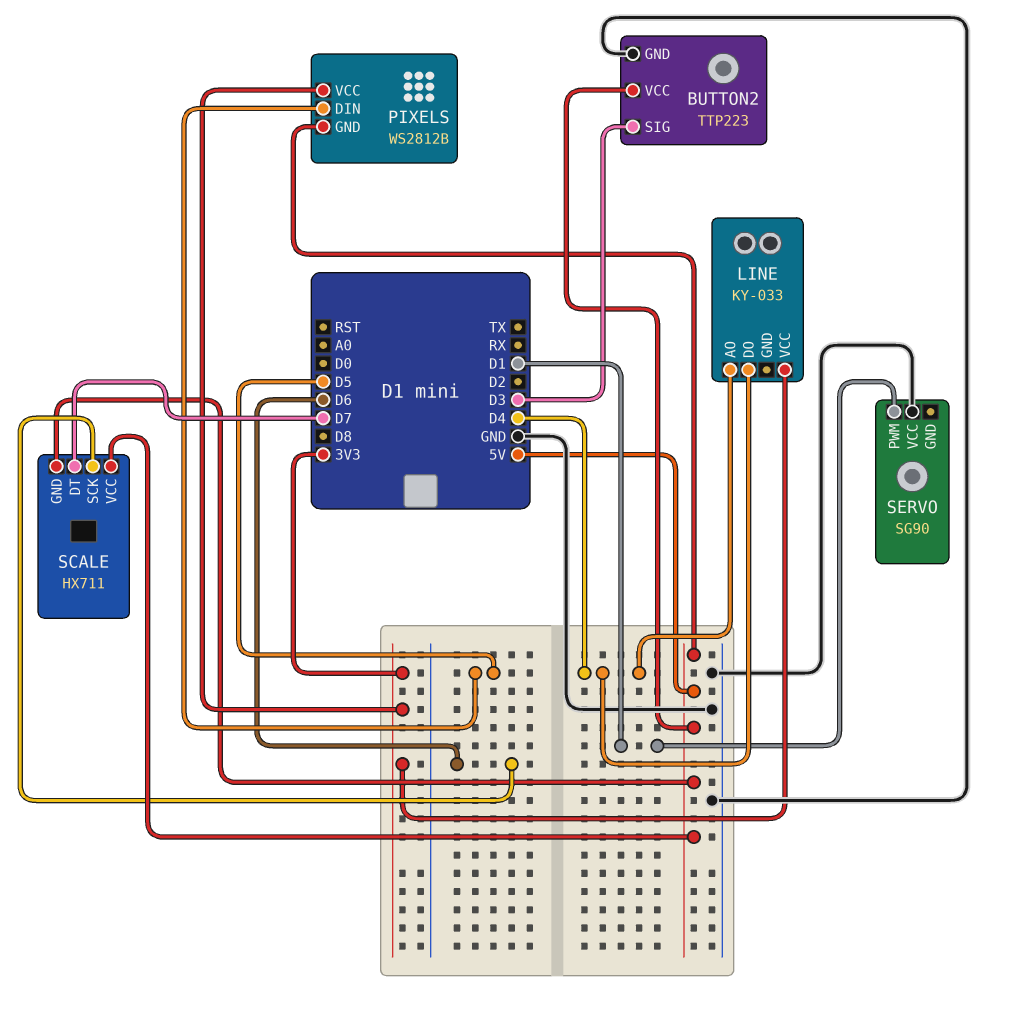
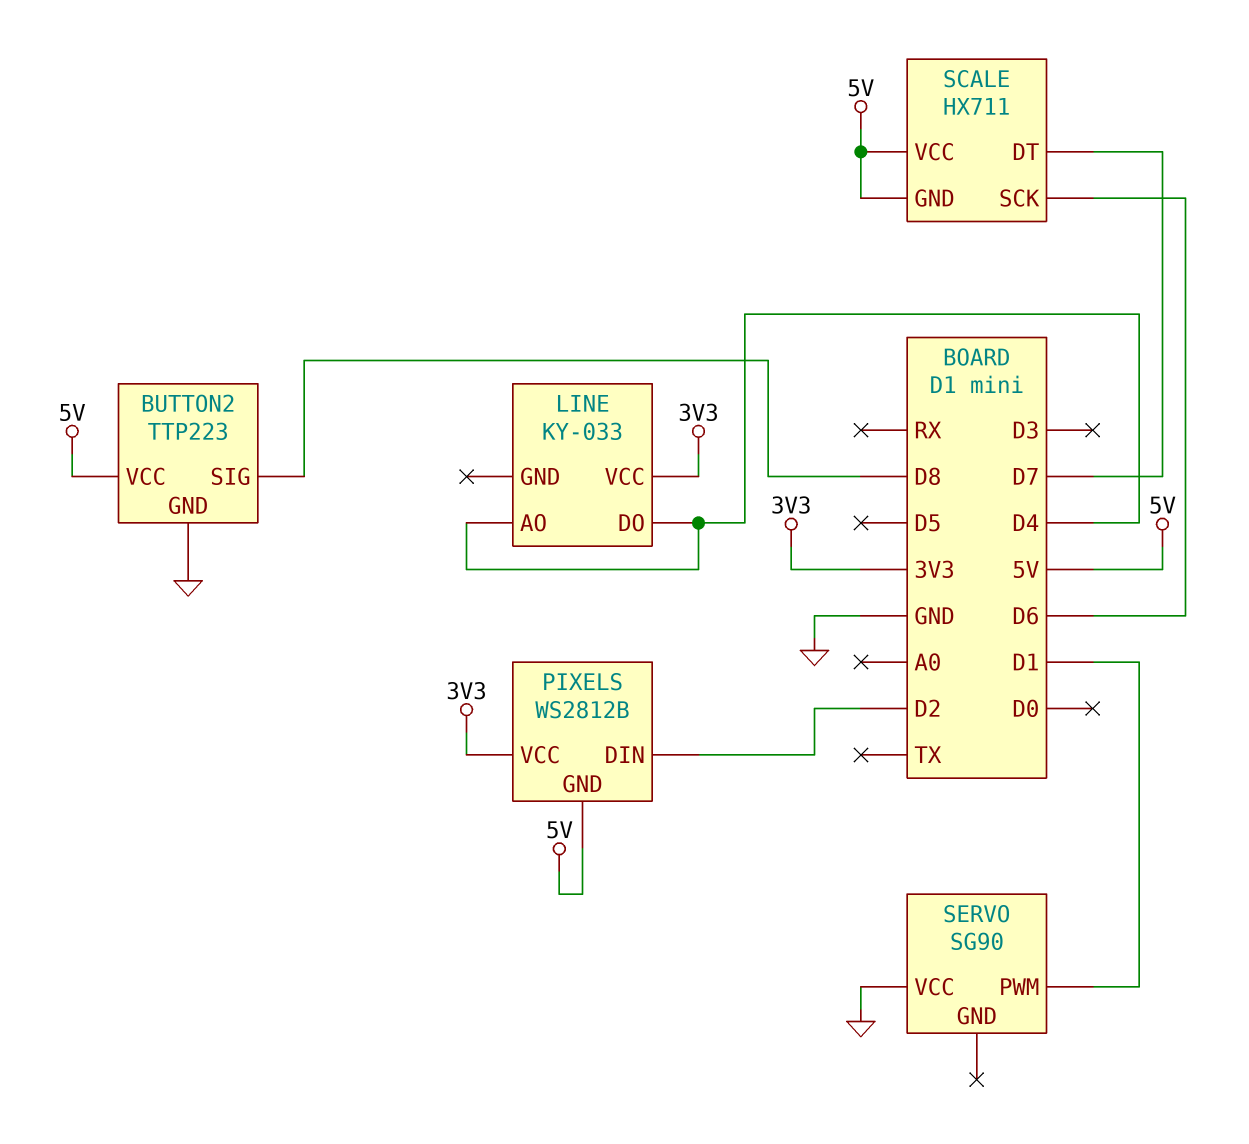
BUTTON2 pin SIG: D3 -> D8
PIXELS pin DIN: D5 -> D2

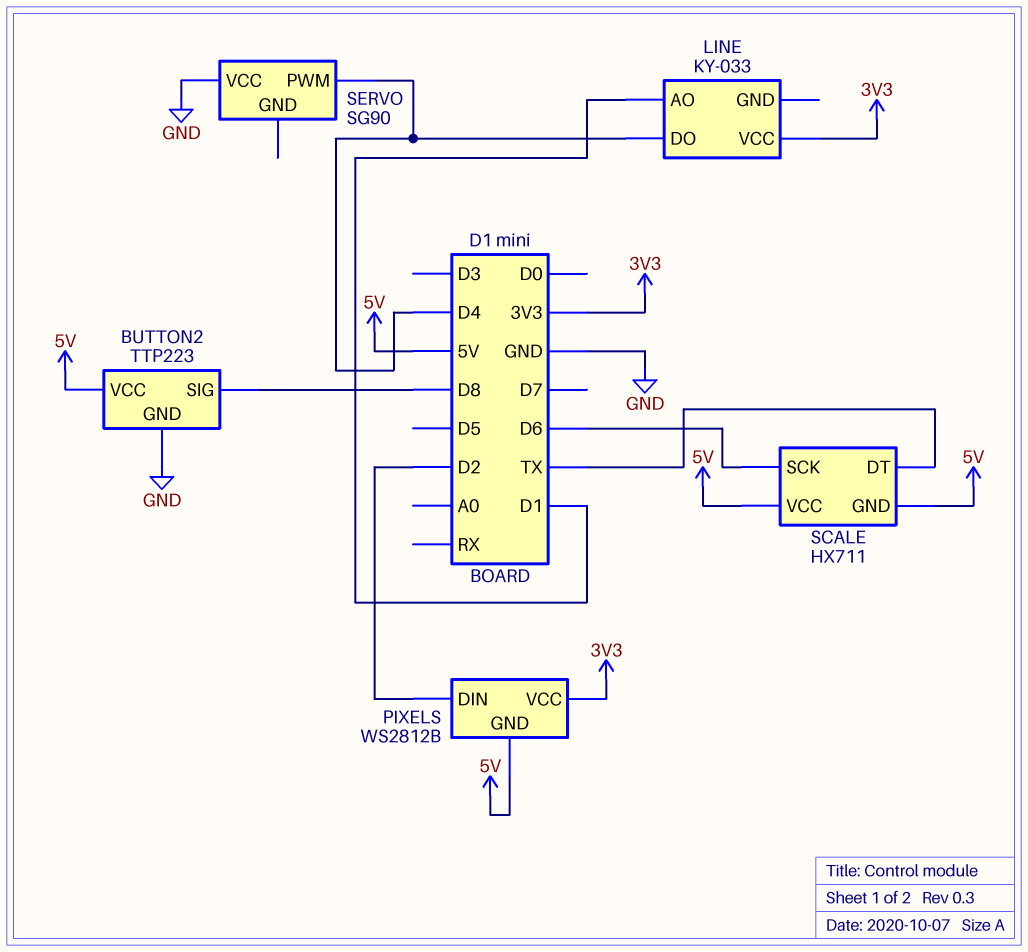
LINE pin AO: D4 -> D1
SCALE pin DT: D7 -> TX
SERVO pin PWM: D1 -> D4

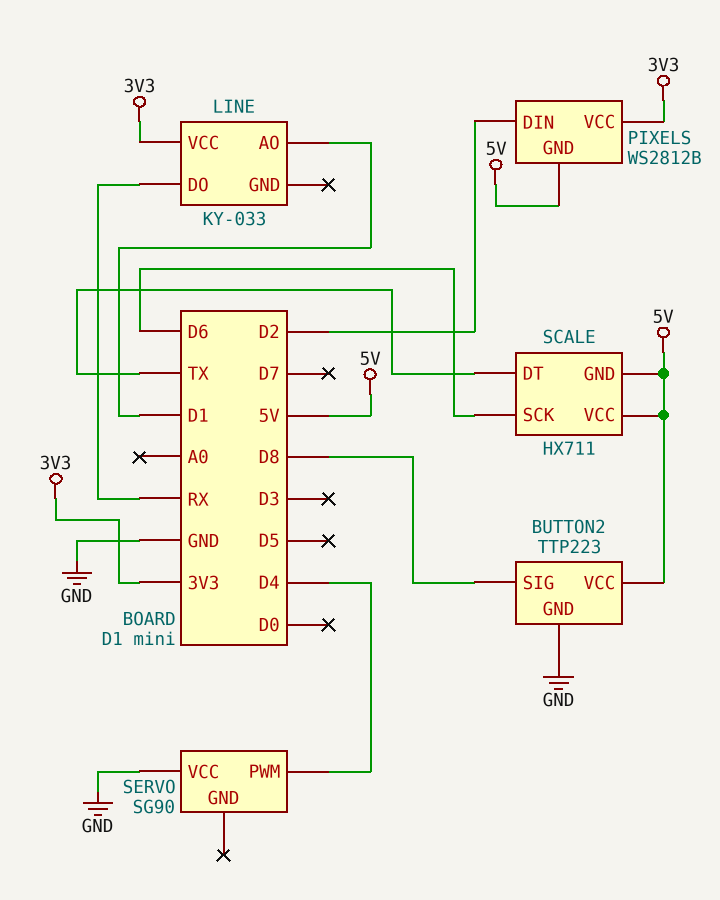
LINE pin DO: D4 -> RX

